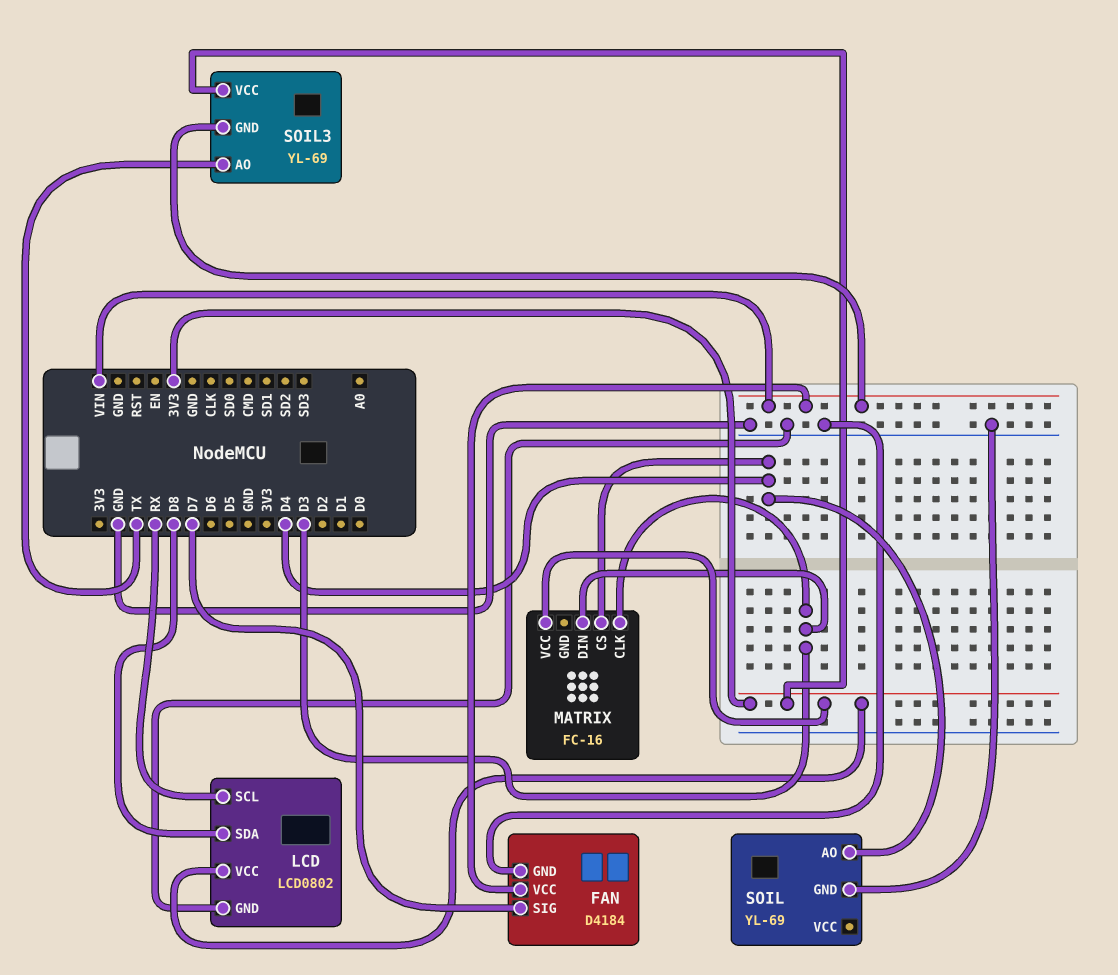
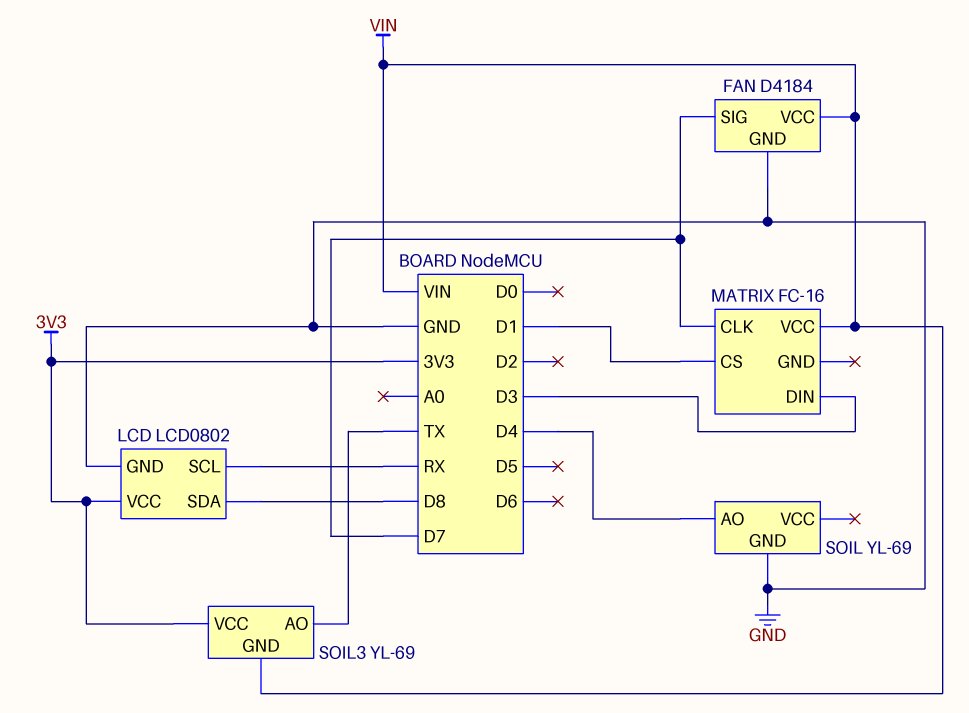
MATRIX pin CLK: D3 -> D7
MATRIX pin CS: D4 -> D1
MATRIX pin VCC: 3V3 -> VIN

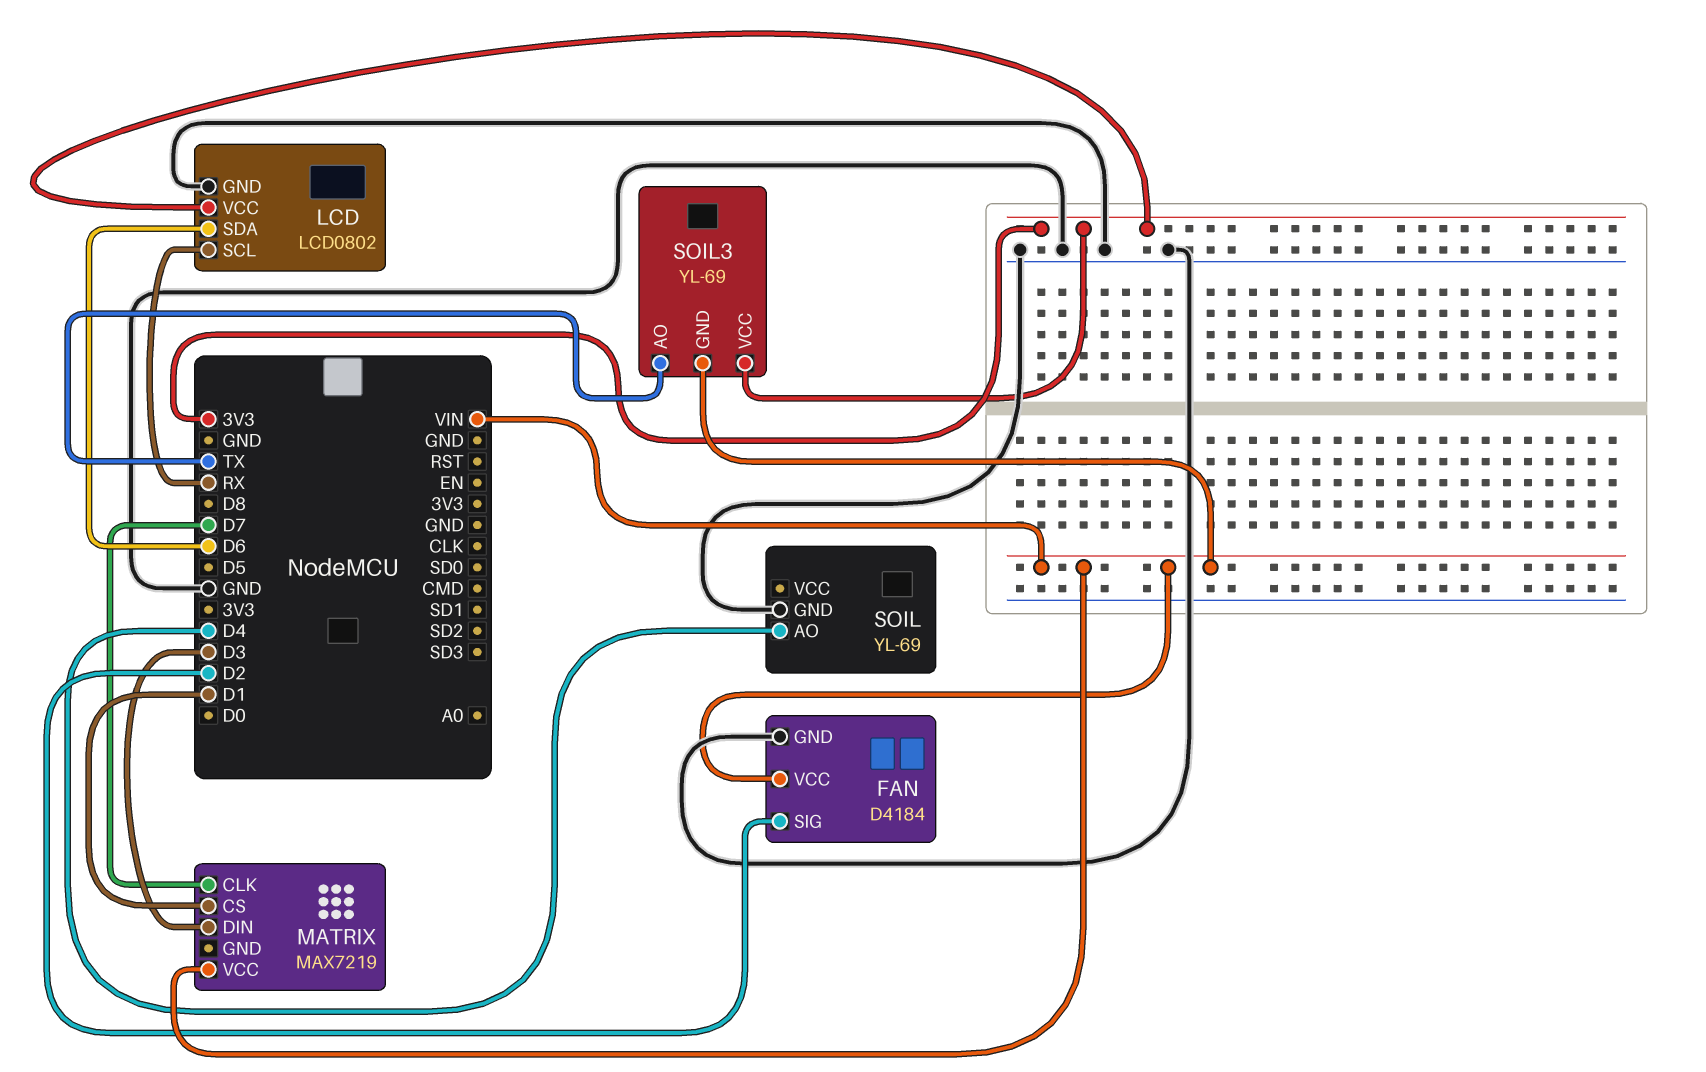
FAN pin SIG: D7 -> D2
LCD pin SDA: D8 -> D6
MATRIX: FC-16 -> MAX7219

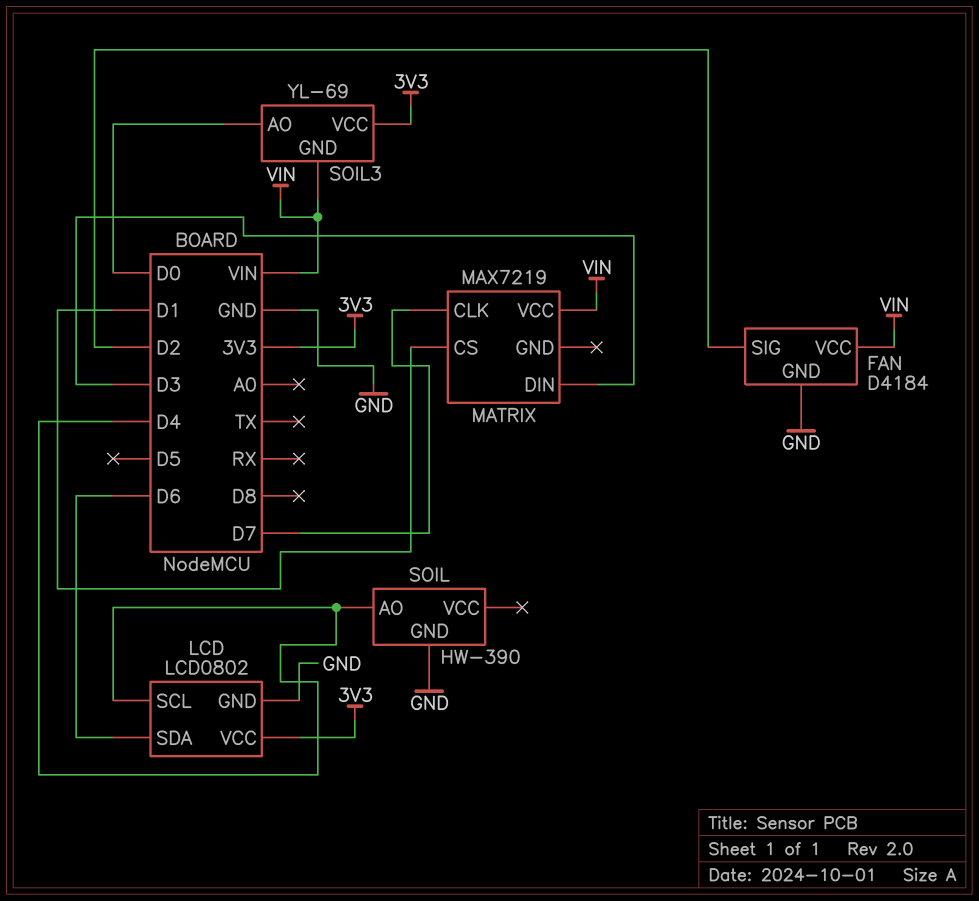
LCD pin SCL: RX -> D4
SOIL: YL-69 -> HW-390
SOIL3 pin AO: TX -> D0

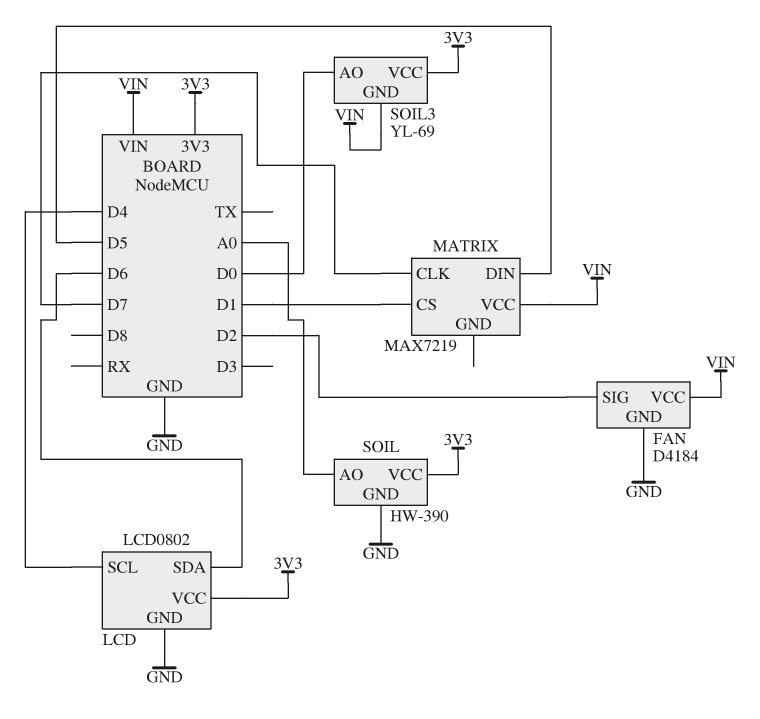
MATRIX pin DIN: D3 -> D5
SOIL pin AO: D4 -> A0
SOIL pin VCC: none -> 3V3

